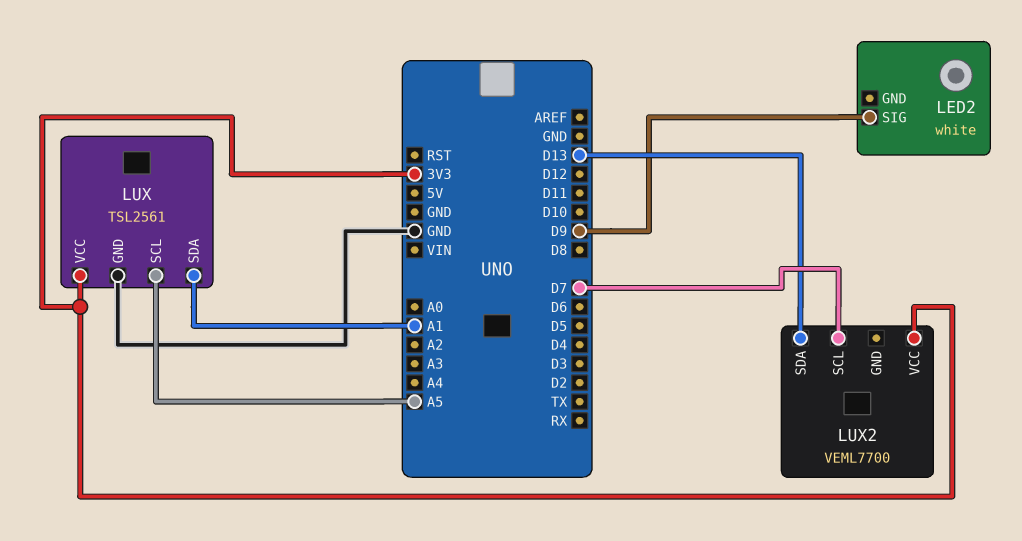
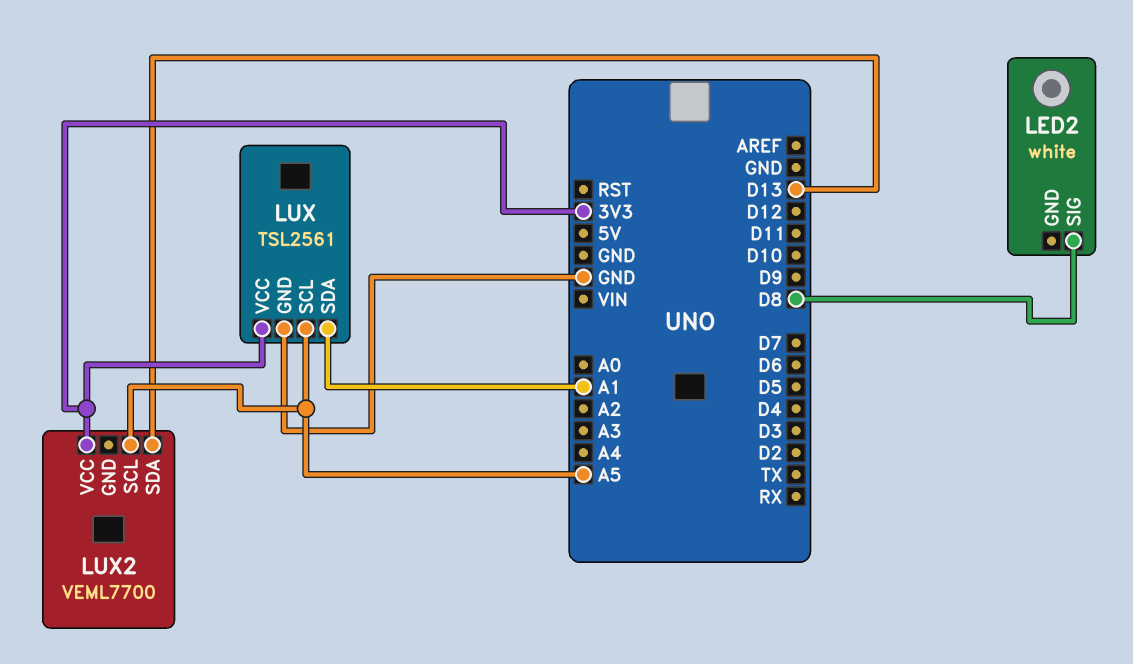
LED2 pin SIG: D9 -> D8
LUX2 pin SCL: D7 -> A5

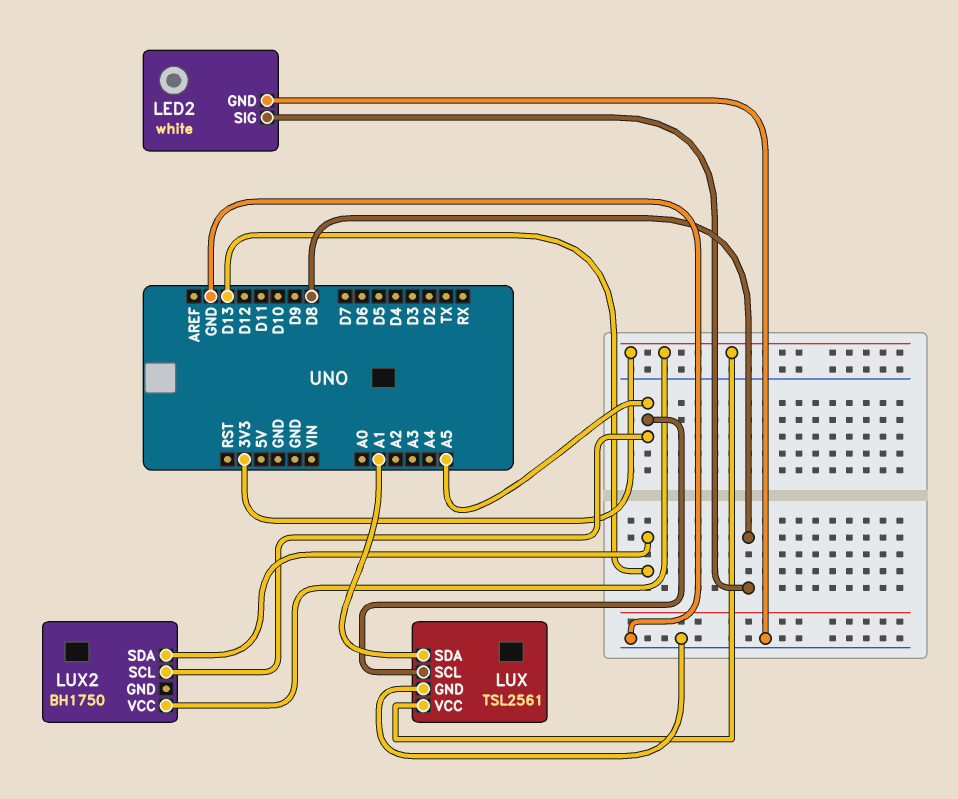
LED2 pin GND: none -> GND
LUX2: VEML7700 -> BH1750

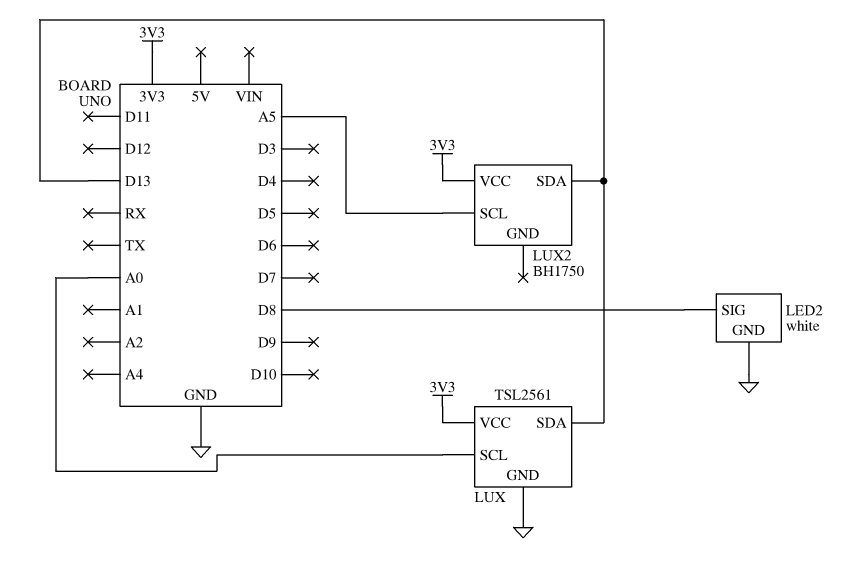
LUX pin SCL: A5 -> A0
LUX pin SDA: A1 -> D13

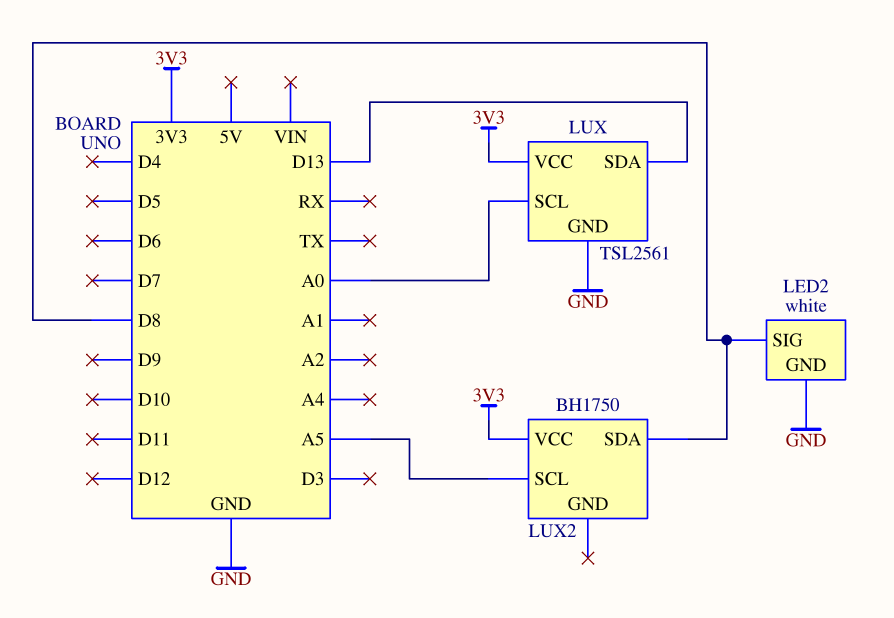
LUX2 pin SDA: D13 -> D8

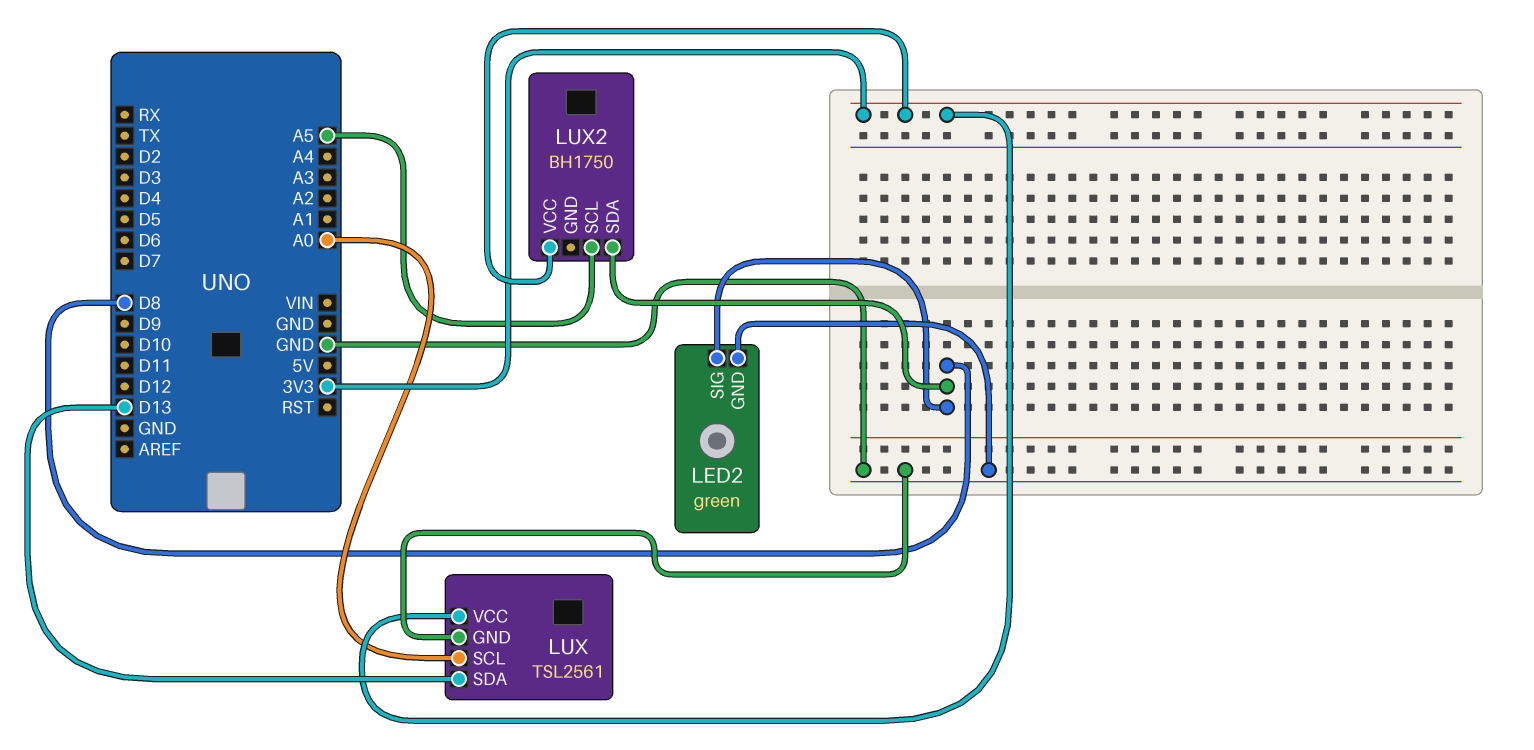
LED2: white -> green

